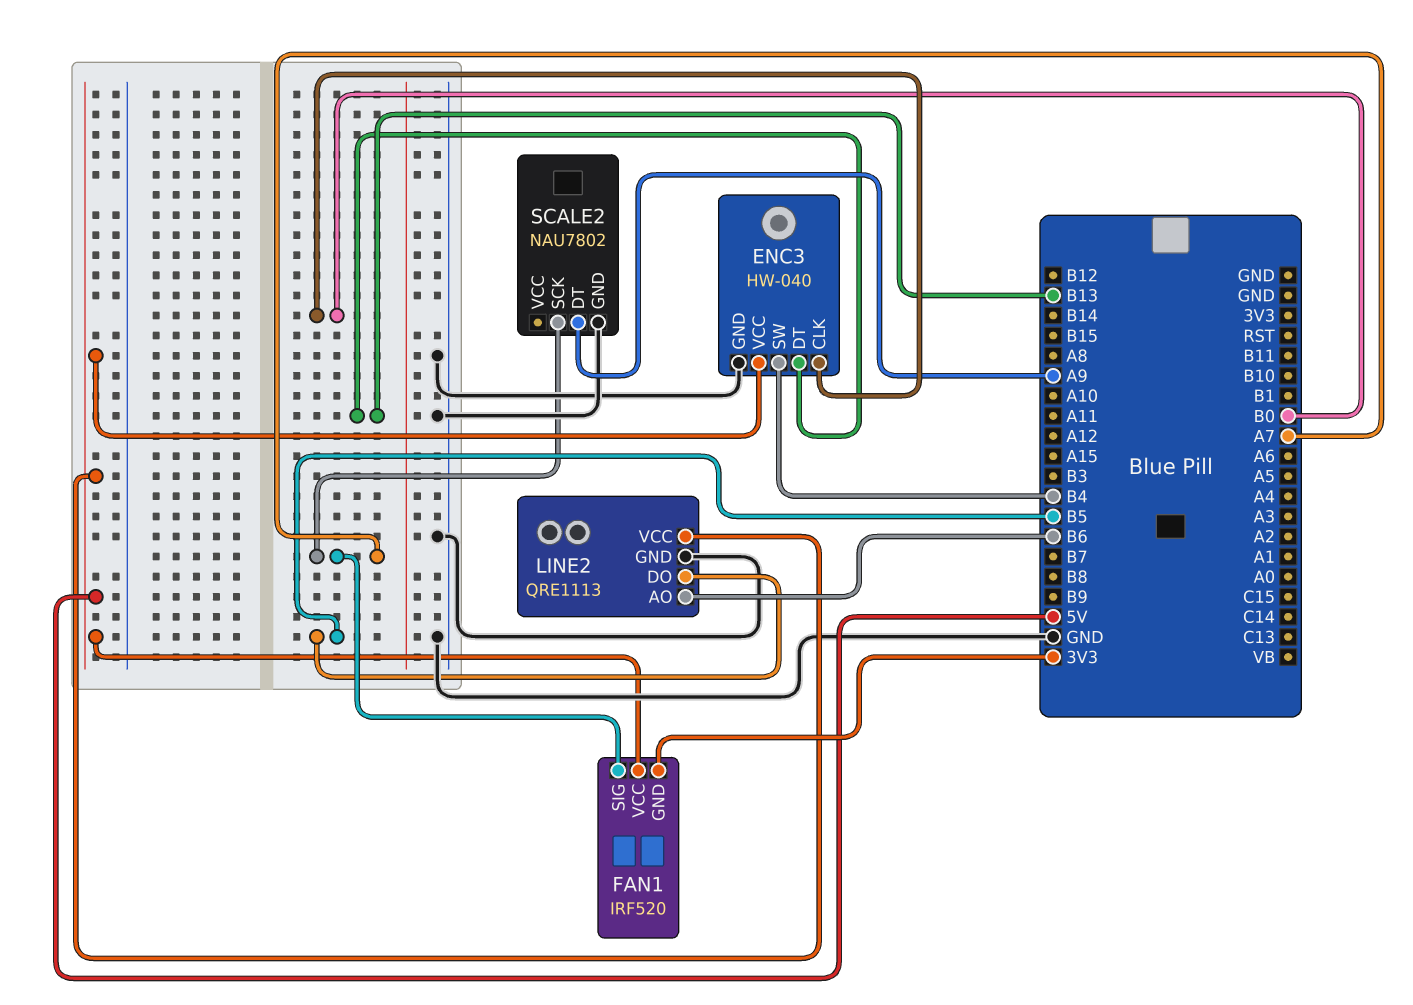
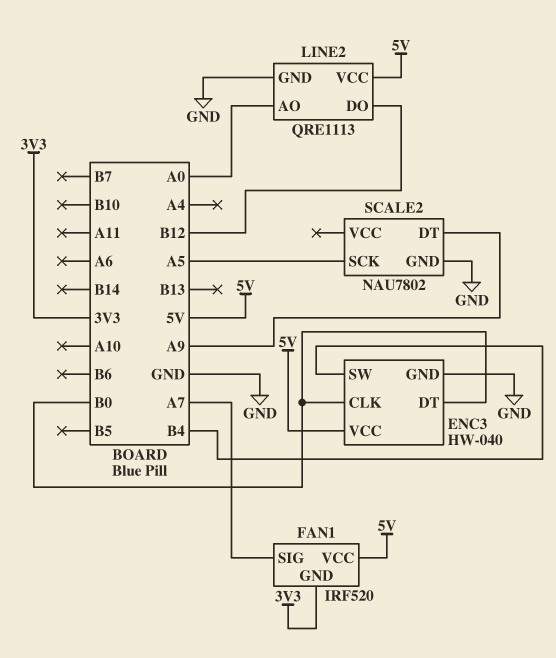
ENC3 pin DT: B13 -> B0
LINE2 pin AO: B6 -> A0
LINE2 pin DO: B5 -> B12
SCALE2 pin SCK: A7 -> A5

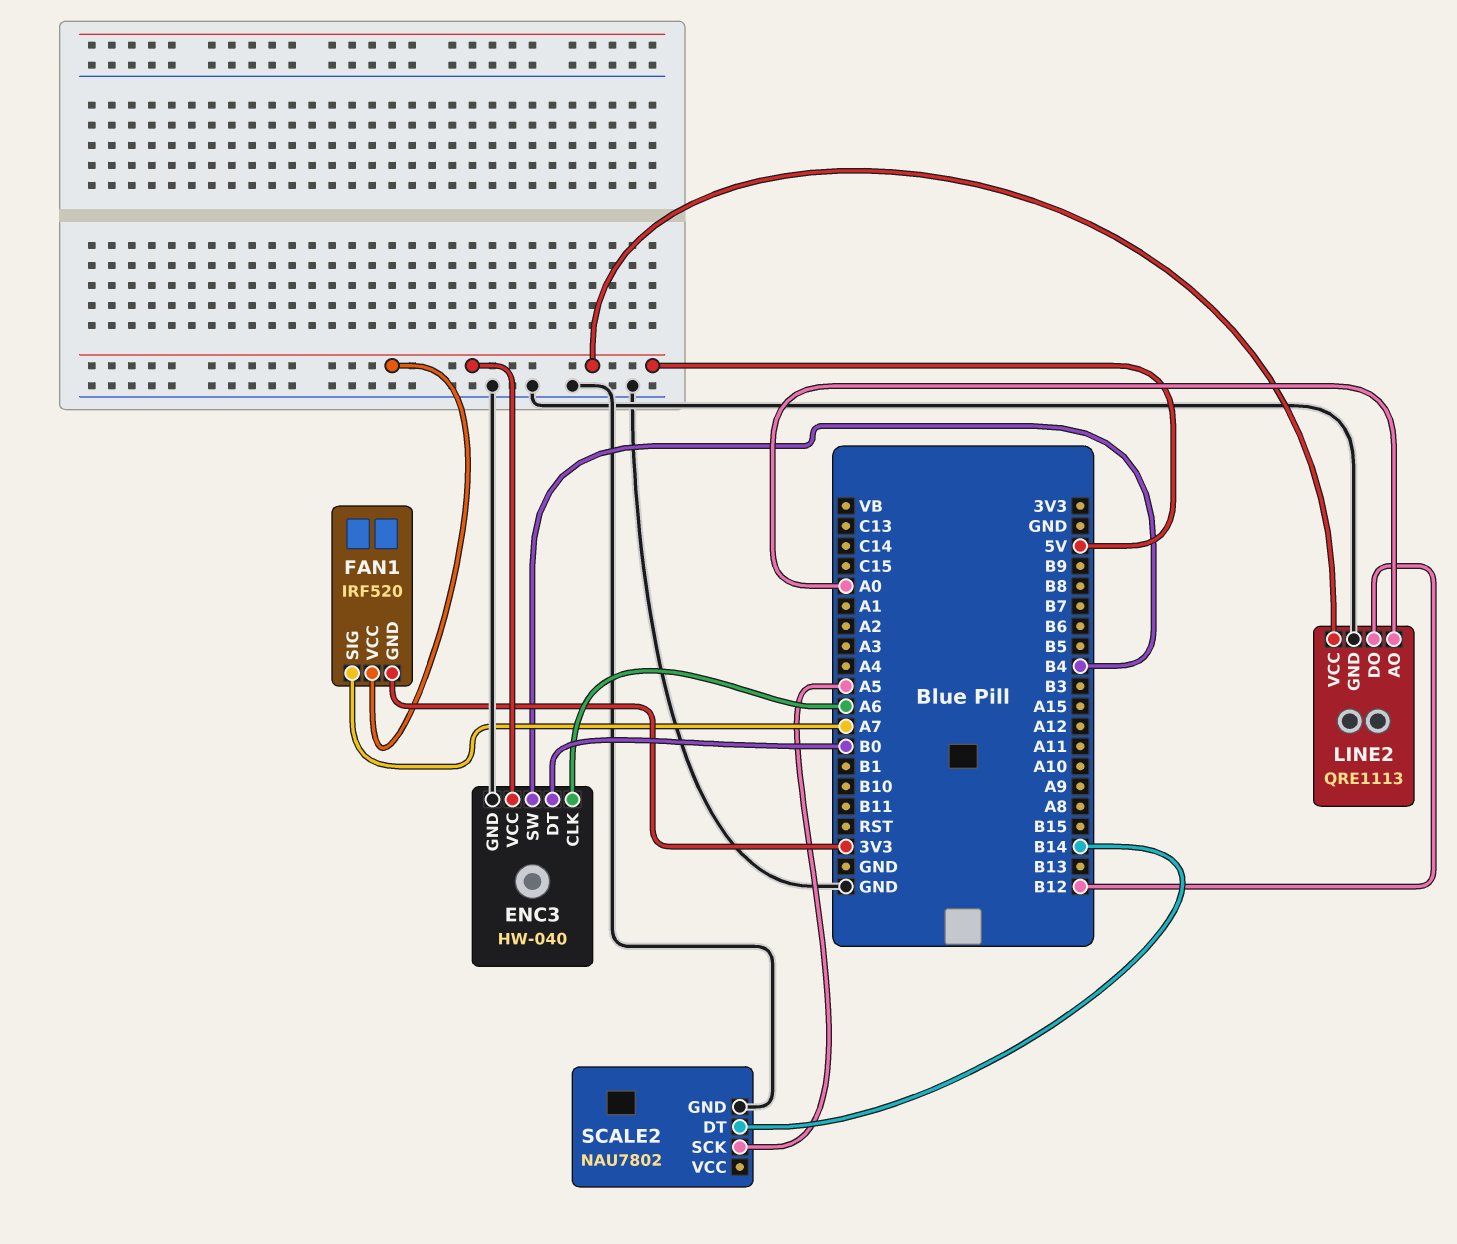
ENC3 pin CLK: B0 -> A6
SCALE2 pin DT: A9 -> B14

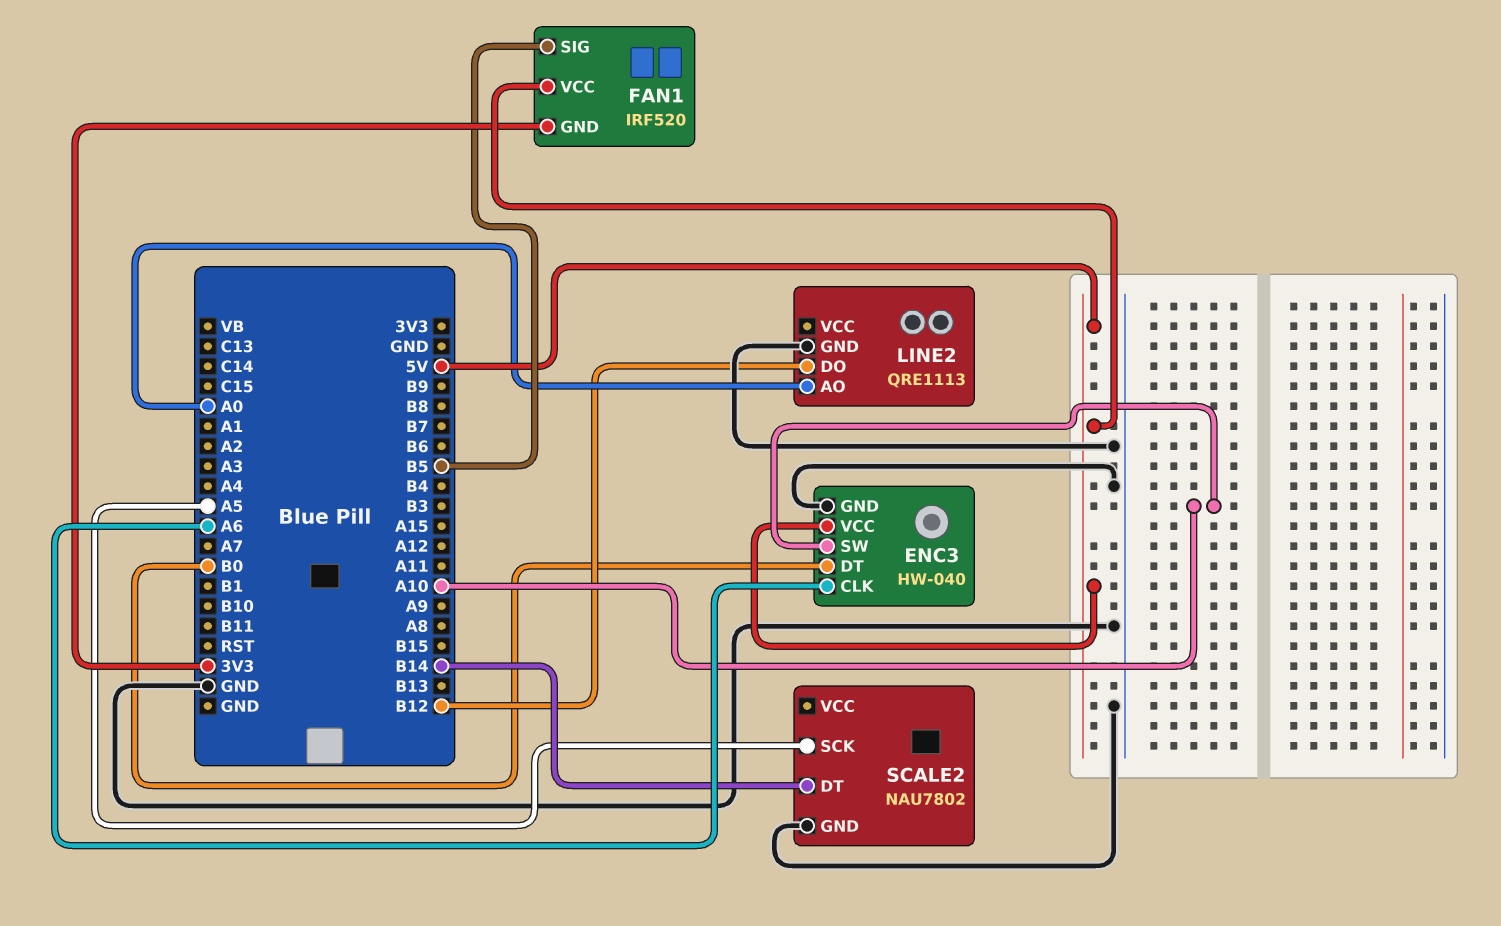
ENC3 pin SW: B4 -> A10
FAN1 pin SIG: A7 -> B5
LINE2 pin VCC: 5V -> none

